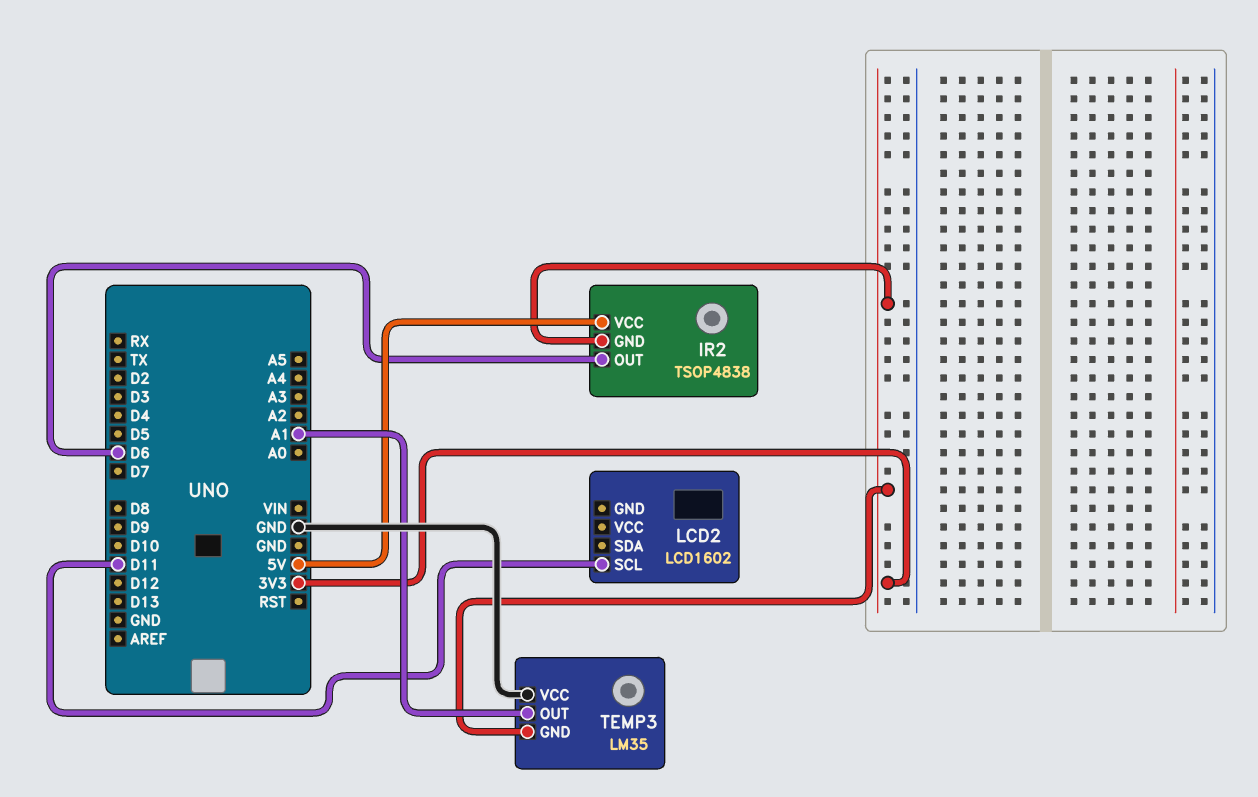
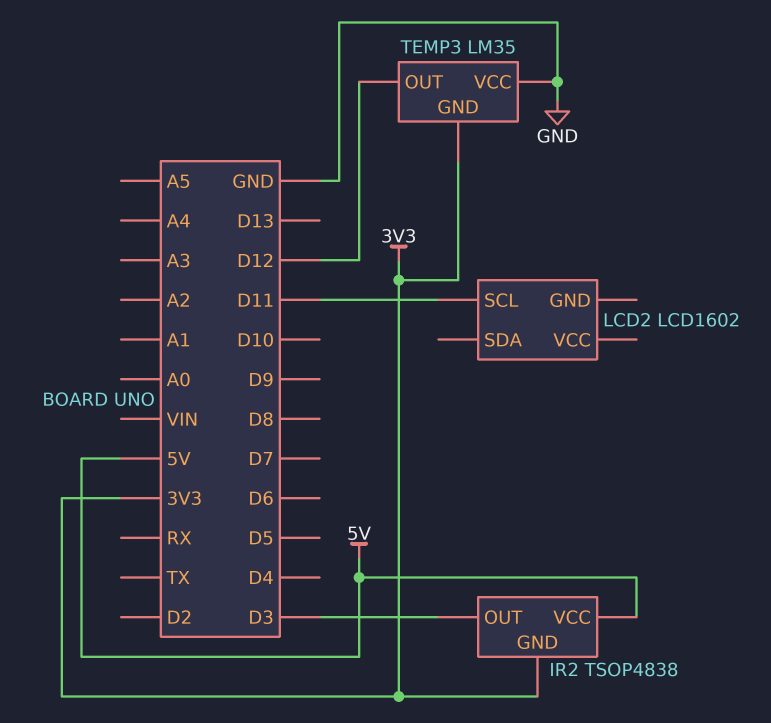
IR2 pin OUT: D6 -> D3
TEMP3 pin OUT: A1 -> D12

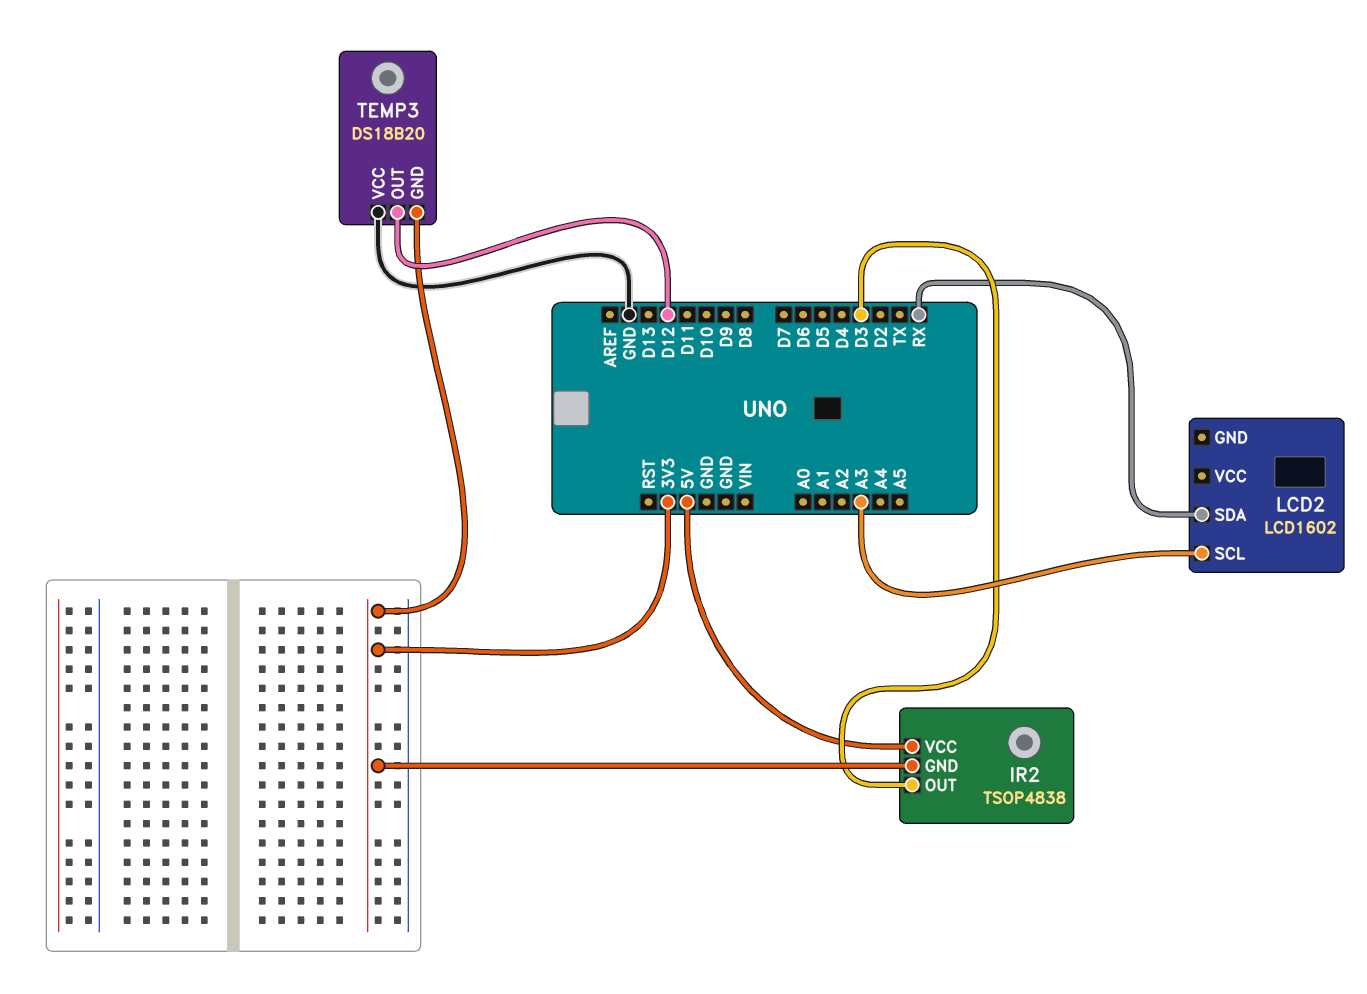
LCD2 pin SCL: D11 -> A3
LCD2 pin SDA: none -> RX
TEMP3: LM35 -> DS18B20

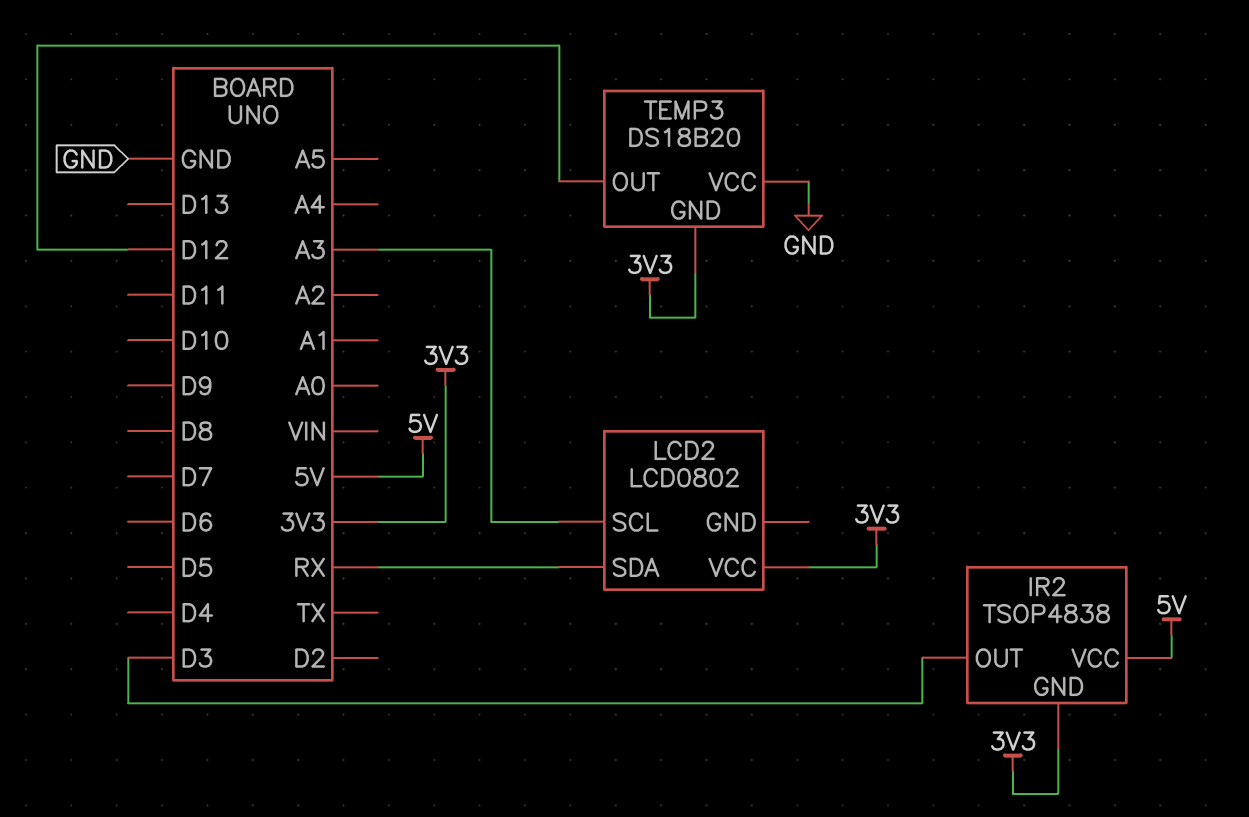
LCD2: LCD1602 -> LCD0802
LCD2 pin VCC: none -> 3V3

